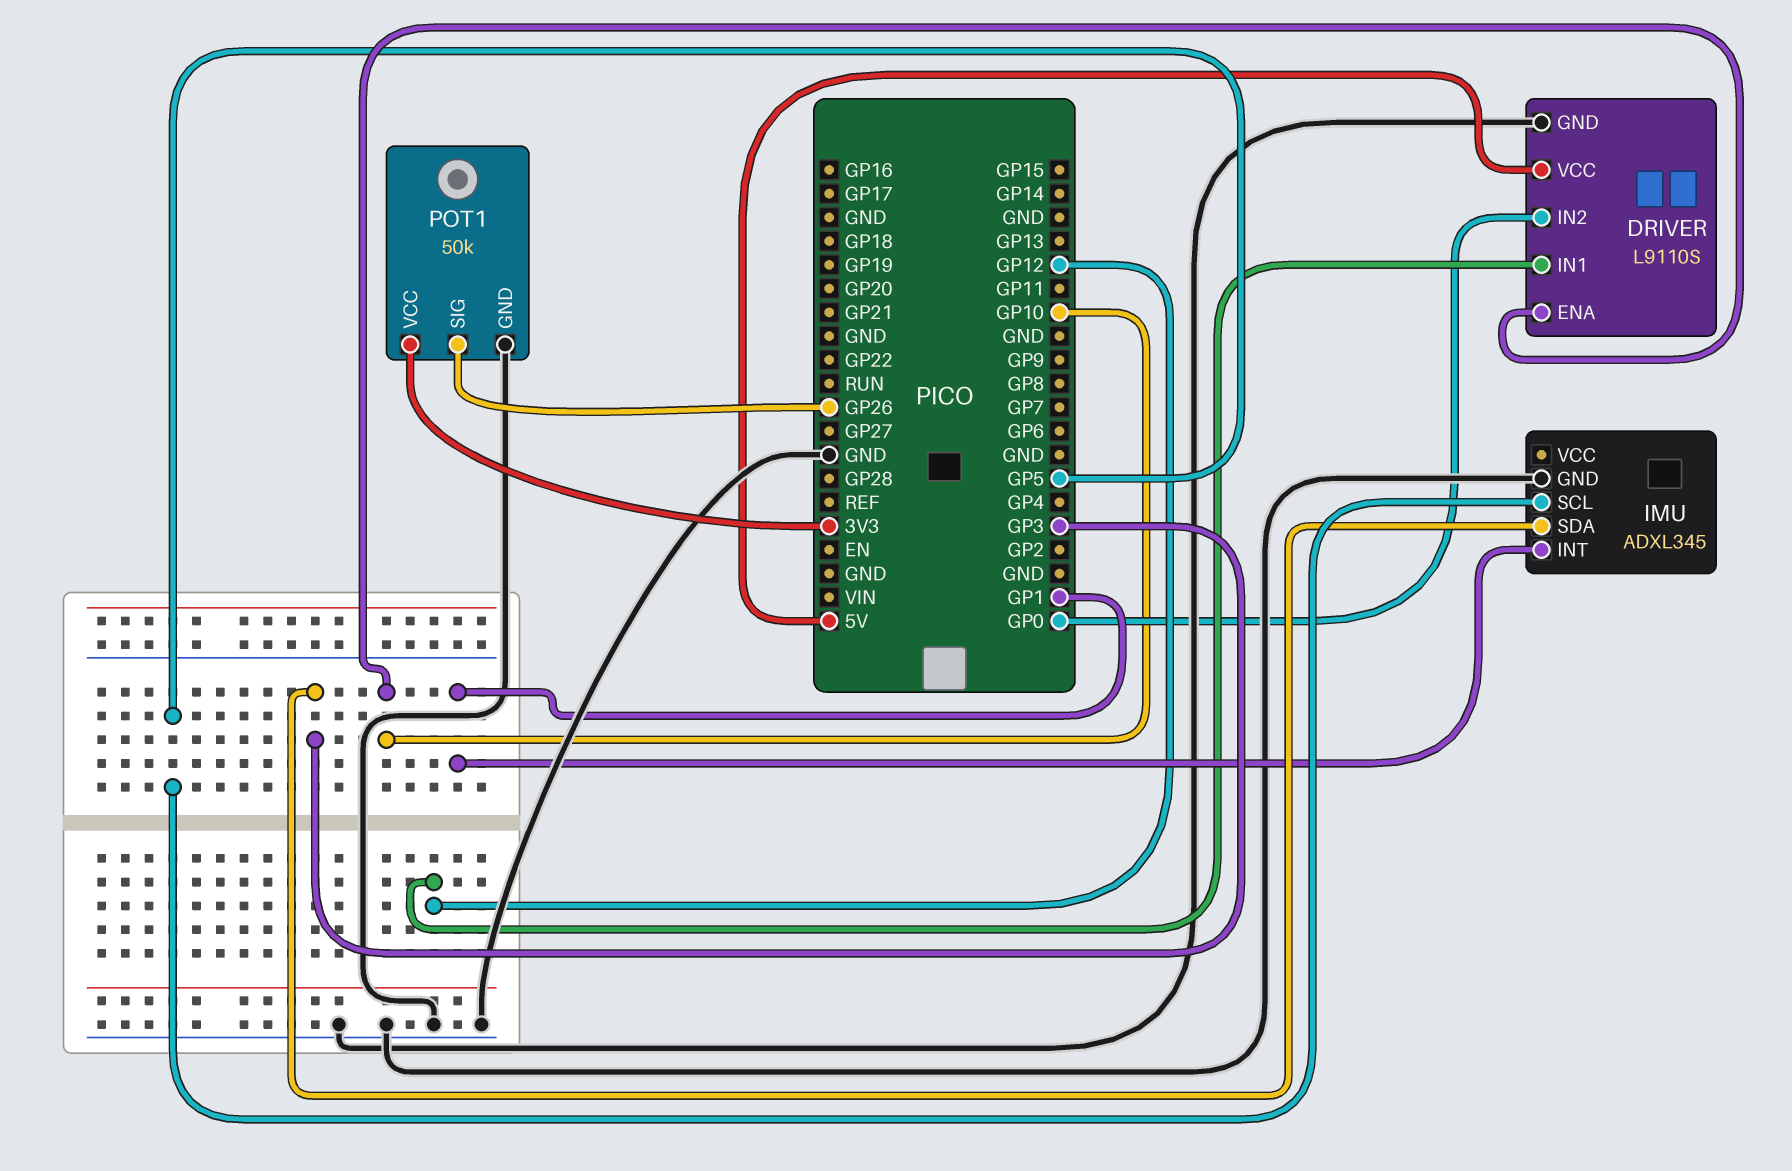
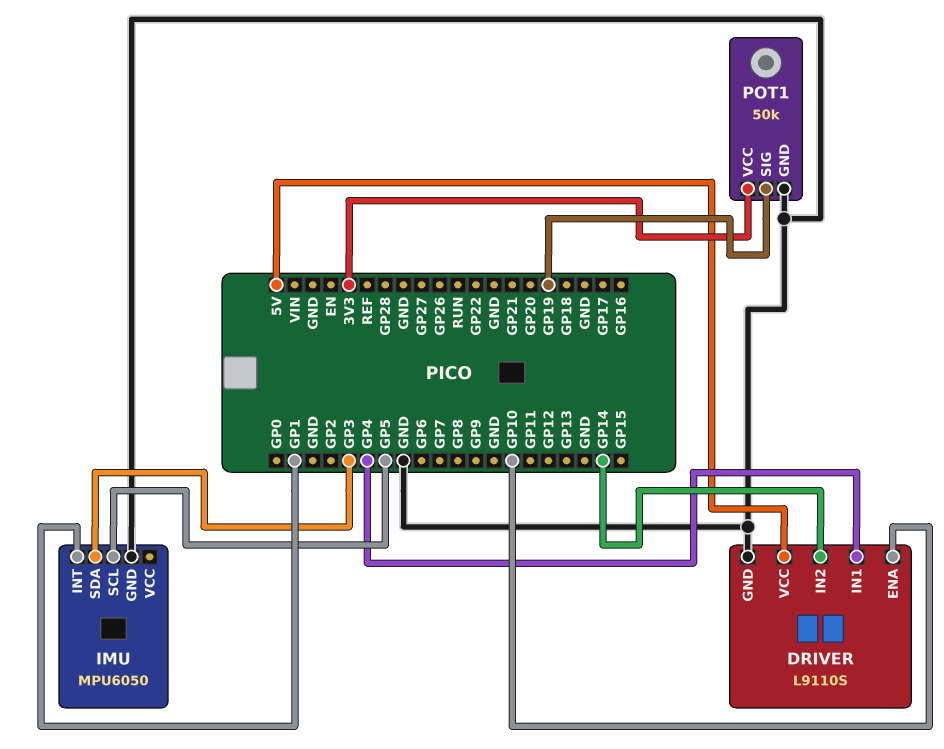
DRIVER pin IN1: GP12 -> GP4
DRIVER pin IN2: GP0 -> GP14
IMU: ADXL345 -> MPU6050
POT1 pin SIG: GP26 -> GP19

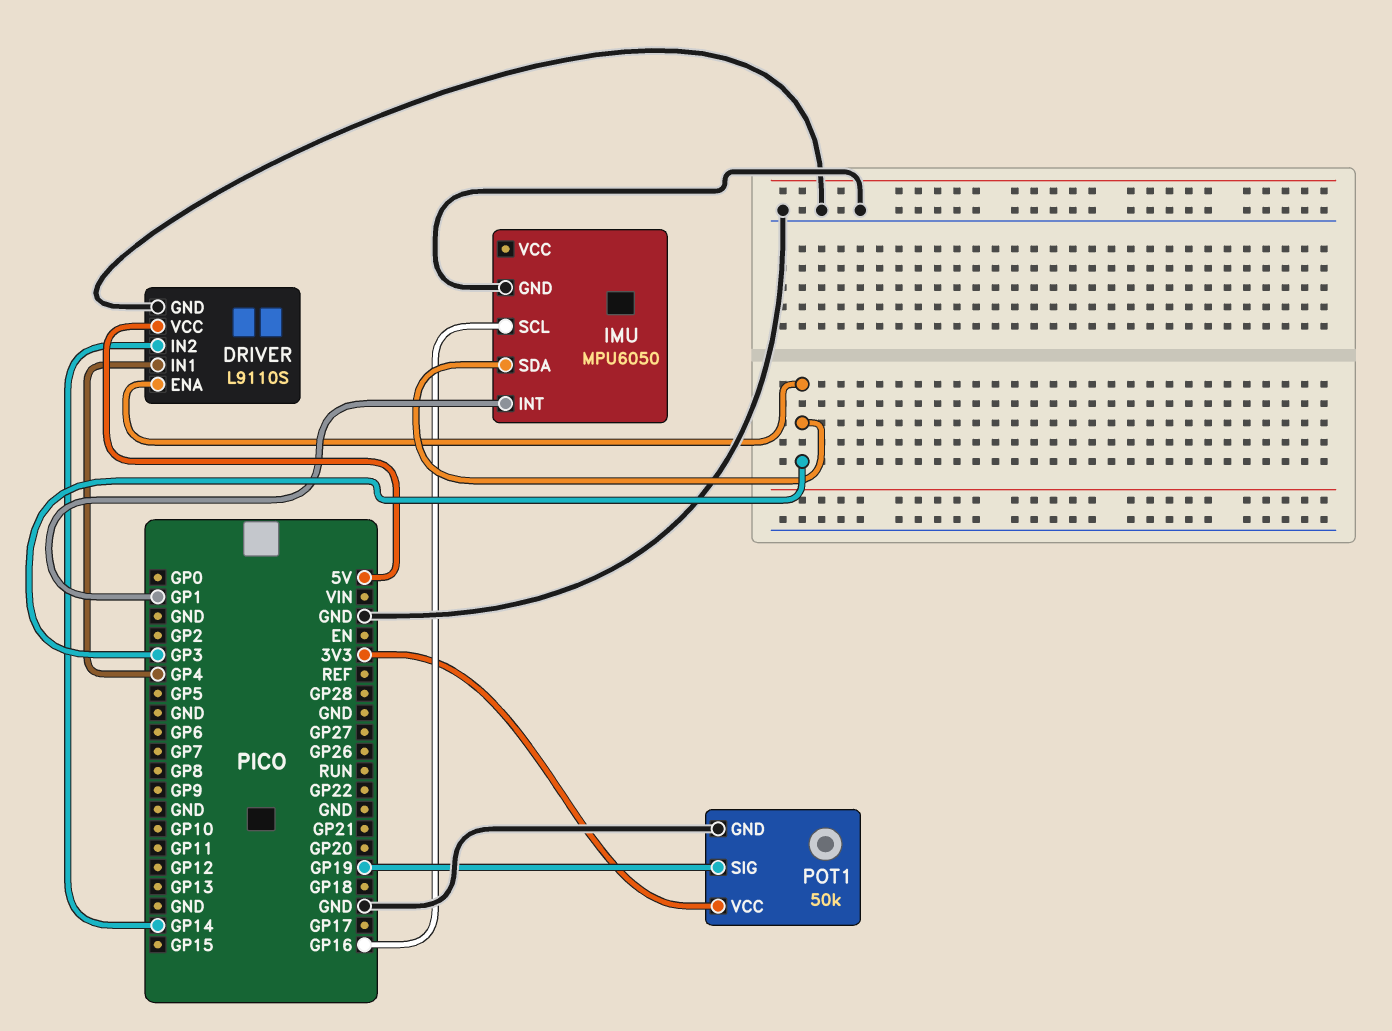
DRIVER pin ENA: GP10 -> GP3
IMU pin SCL: GP5 -> GP16

